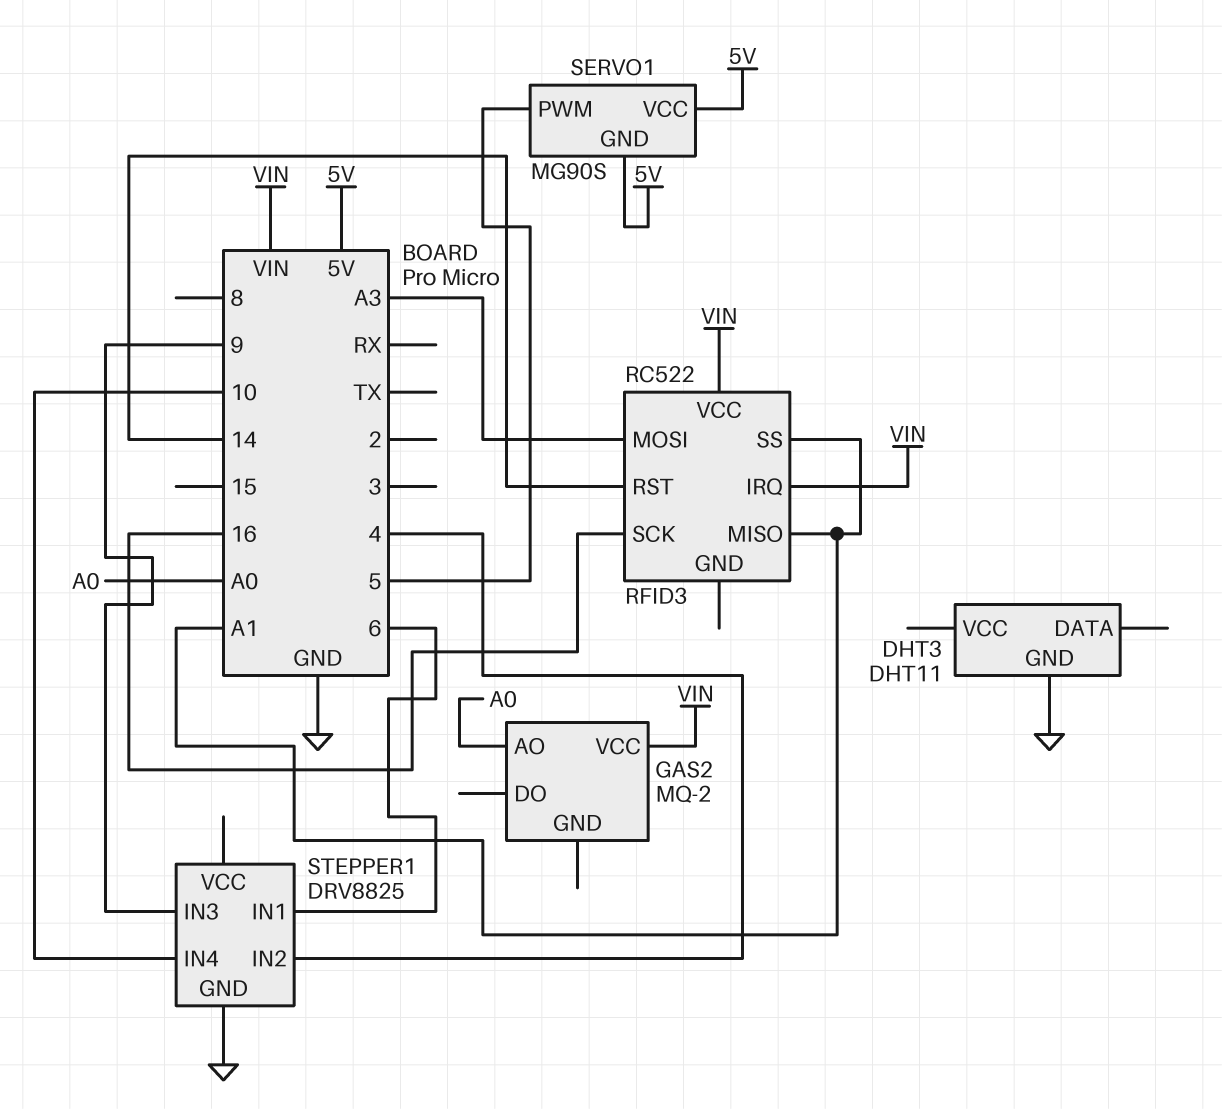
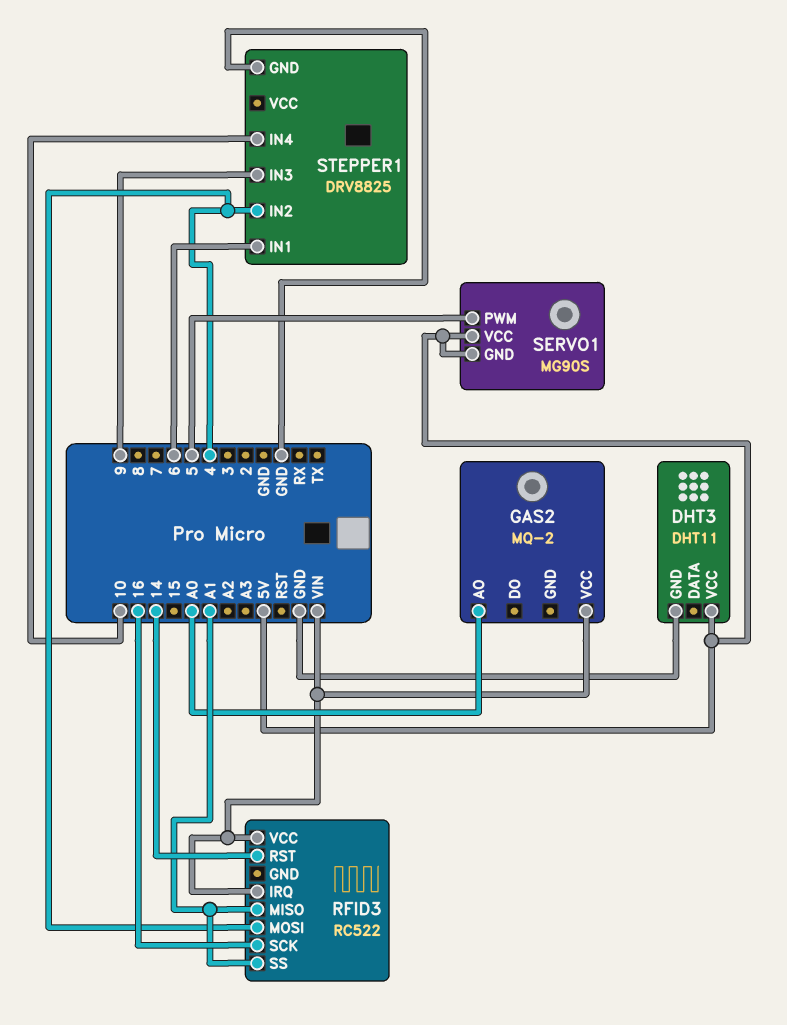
DHT3 pin VCC: none -> 5V
RFID3 pin MOSI: A3 -> 4

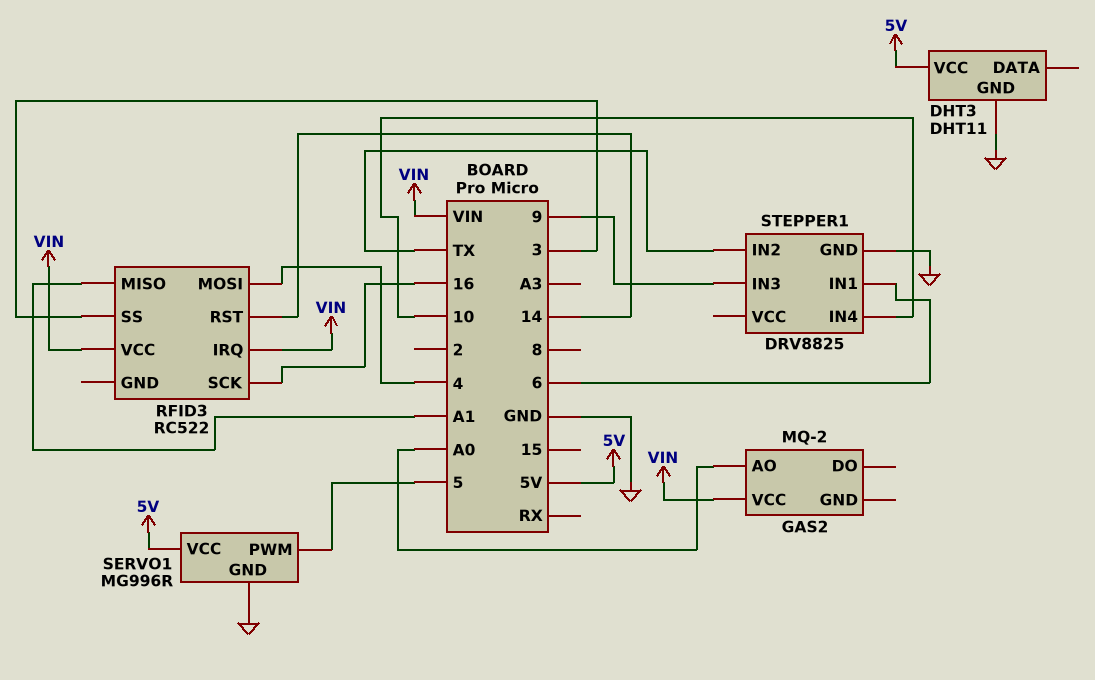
RFID3 pin SS: A1 -> 3
SERVO1: MG90S -> MG996R
SERVO1 pin GND: 5V -> GND
STEPPER1 pin IN2: 4 -> TX

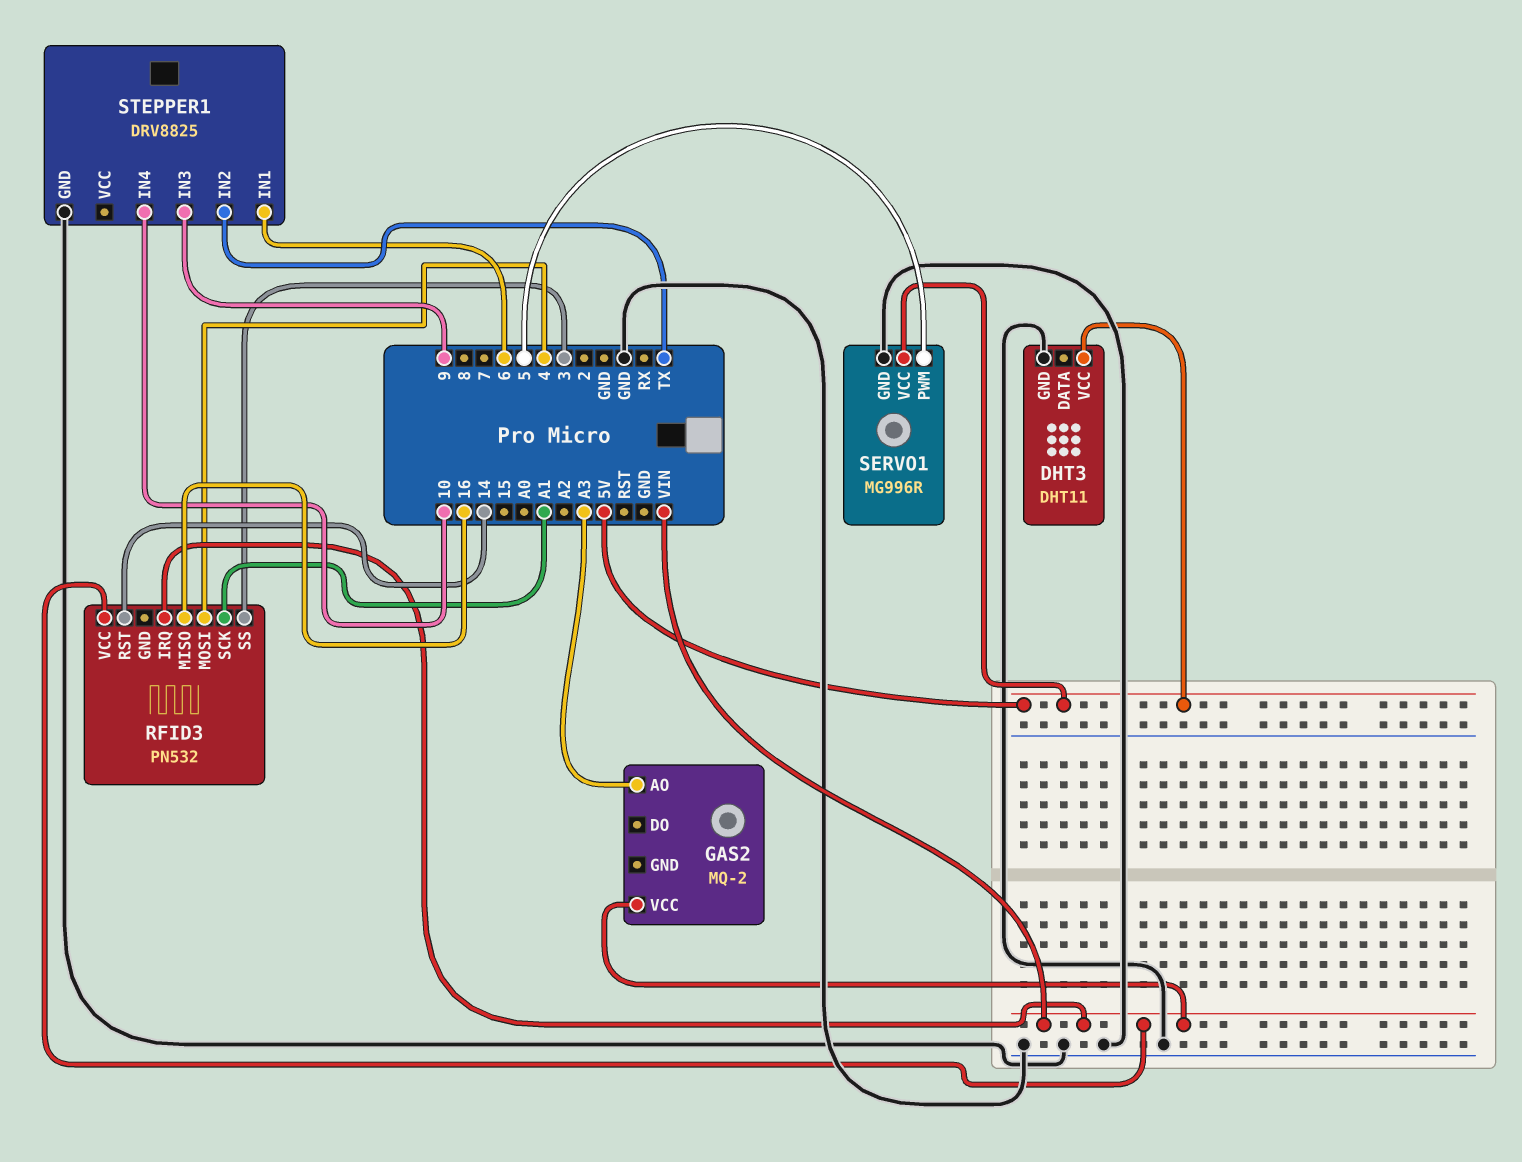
GAS2 pin AO: A0 -> A3
RFID3: RC522 -> PN532
RFID3 pin MISO: A1 -> 16
RFID3 pin SCK: 16 -> A1

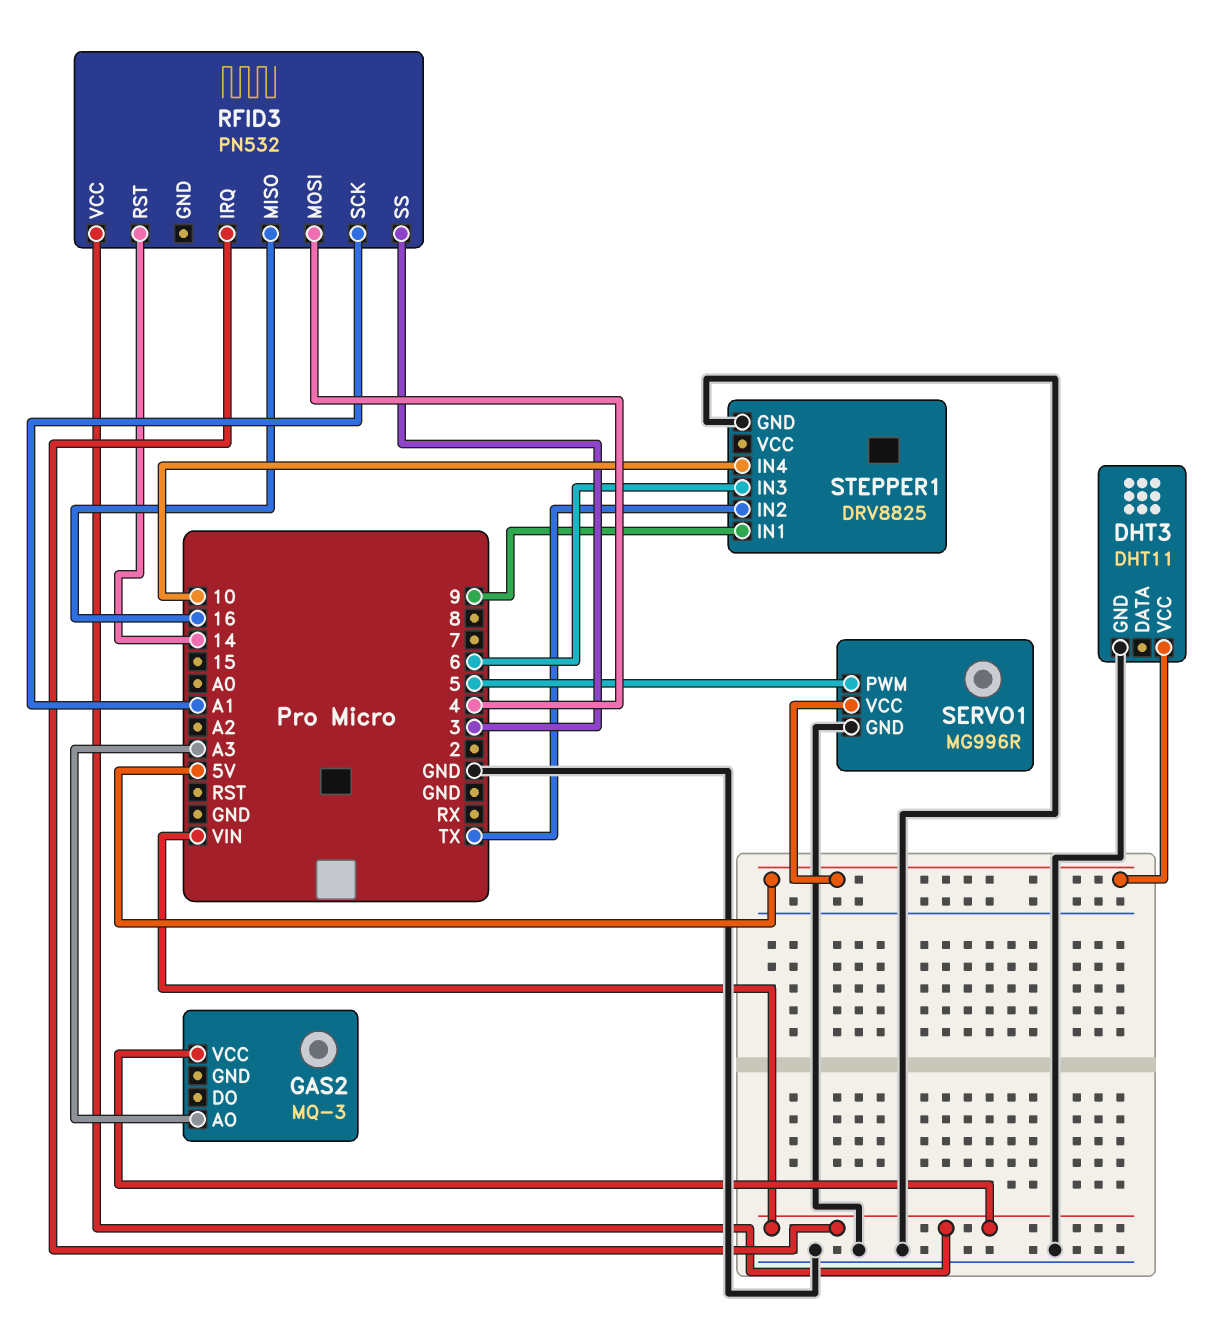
GAS2: MQ-2 -> MQ-3
STEPPER1 pin IN1: 6 -> 9
STEPPER1 pin IN3: 9 -> 6

